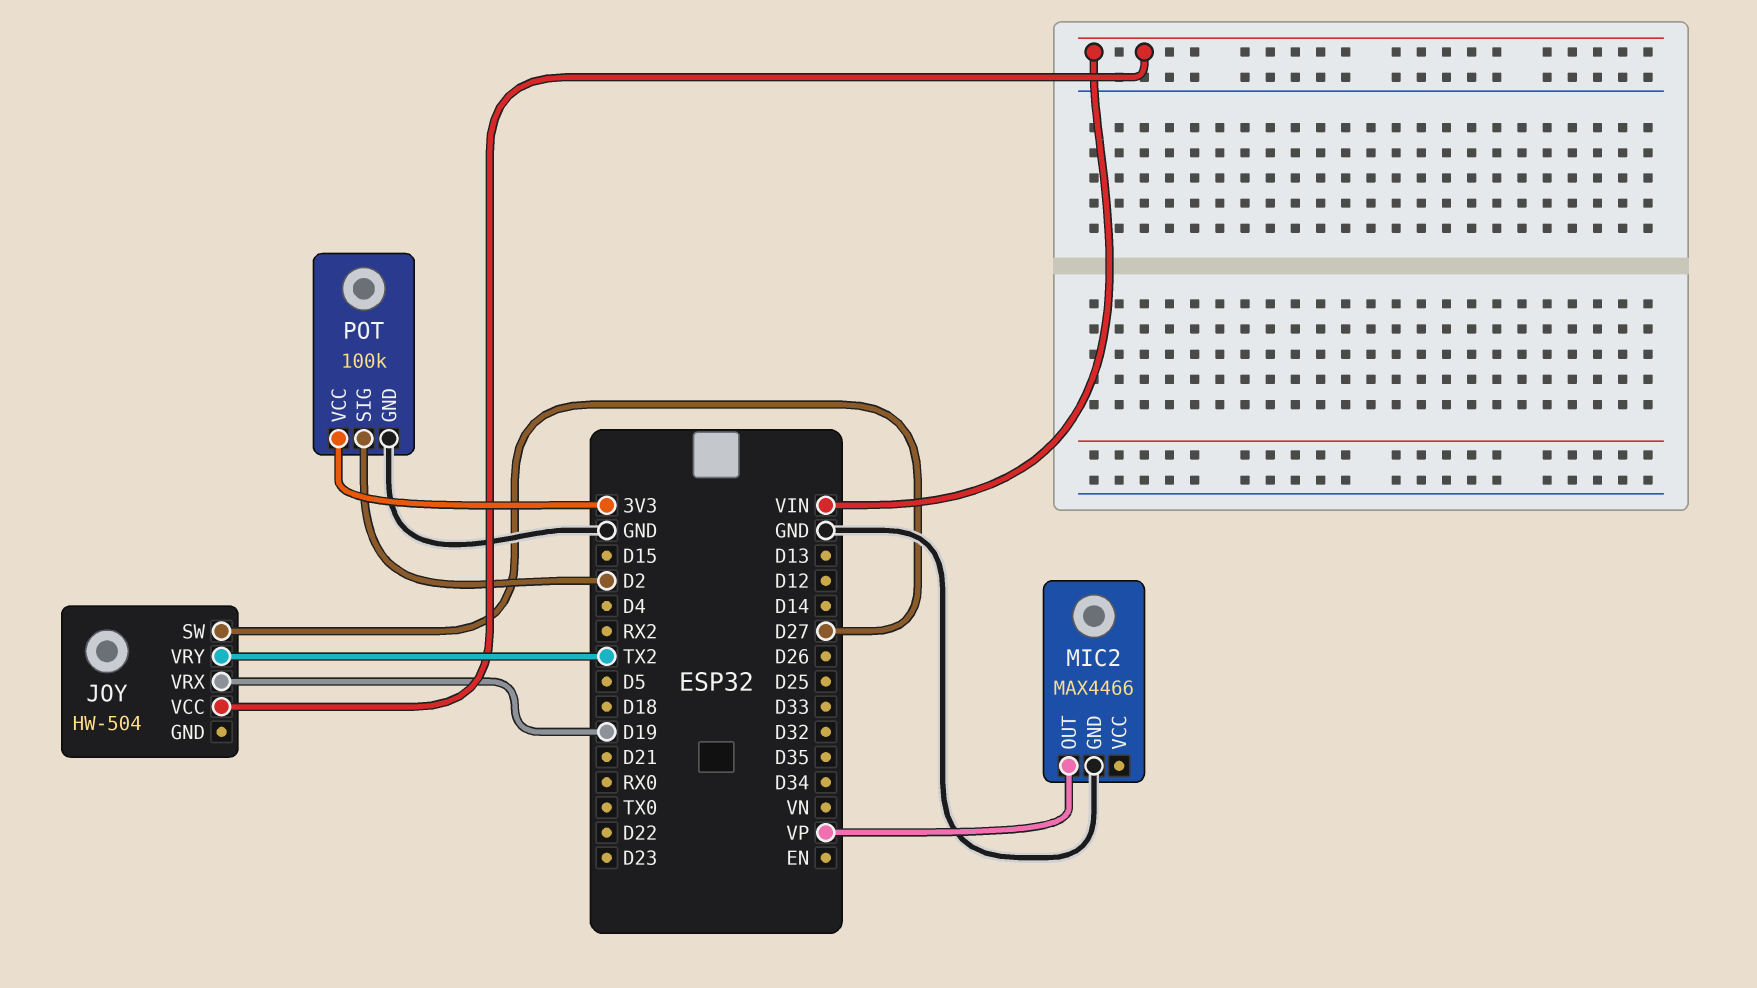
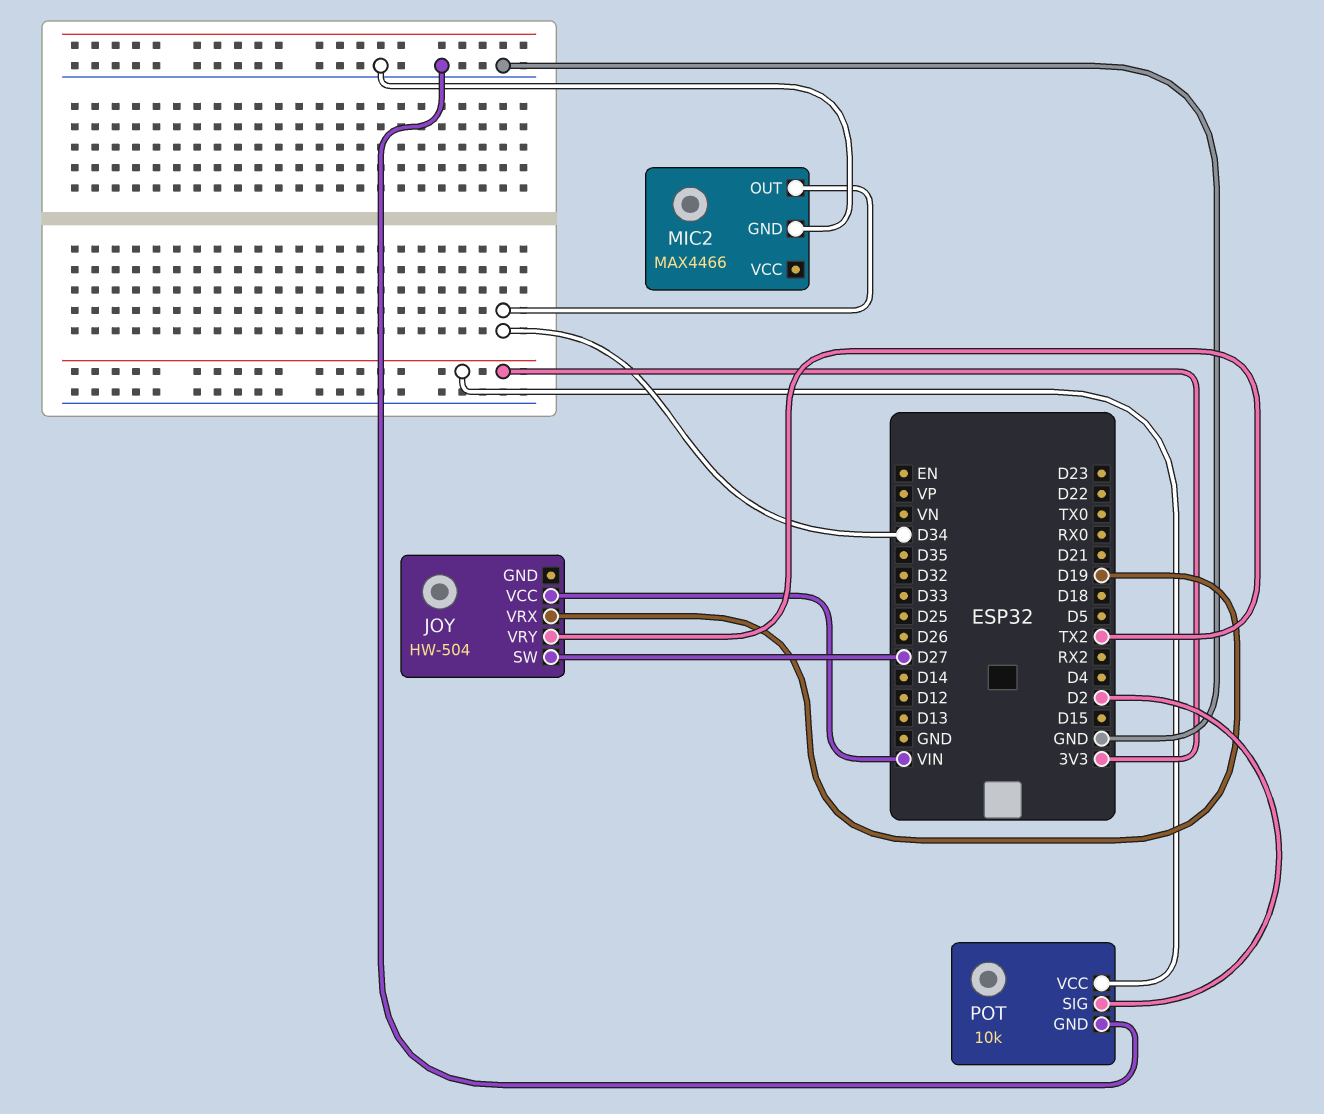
MIC2 pin OUT: VP -> D34
POT: 100k -> 10k

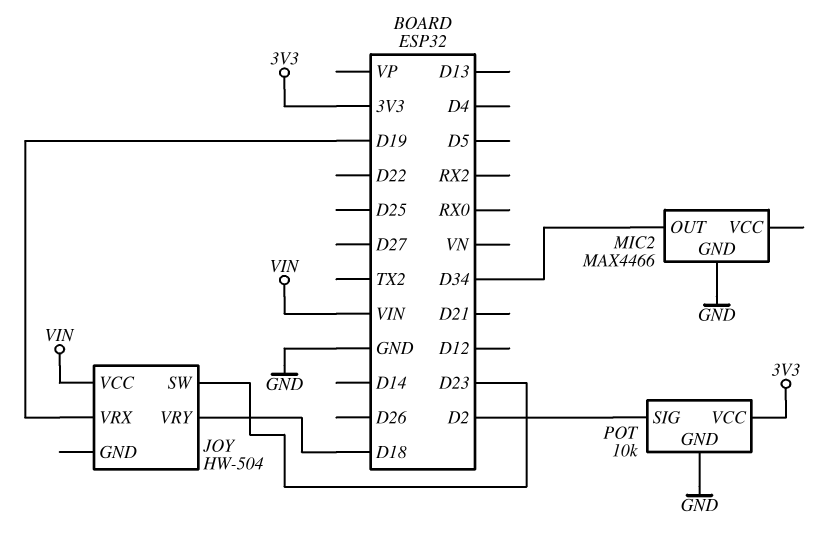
JOY pin SW: D27 -> D23
JOY pin VRY: TX2 -> D18

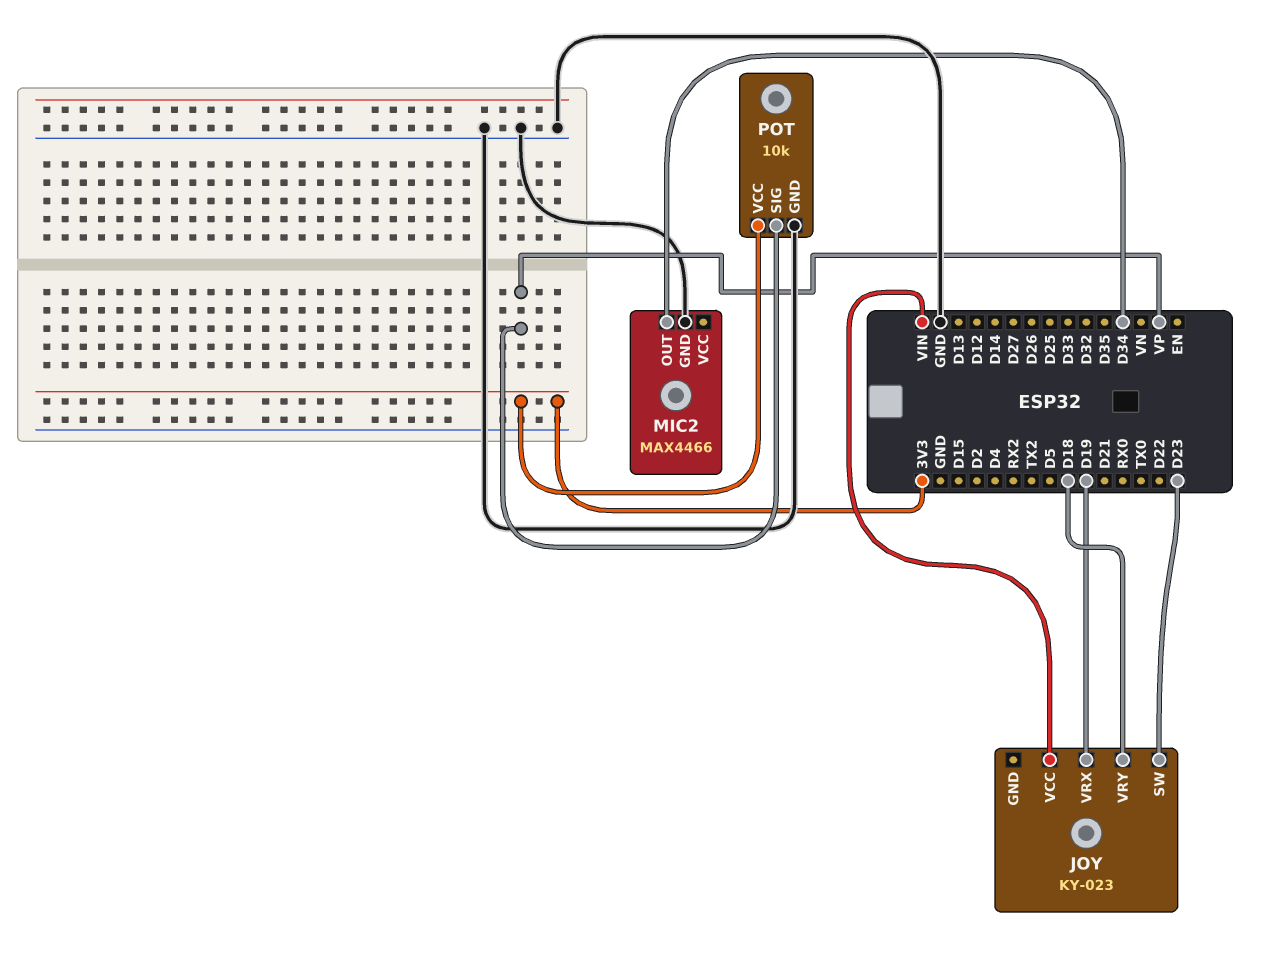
JOY: HW-504 -> KY-023
POT pin SIG: D2 -> VP

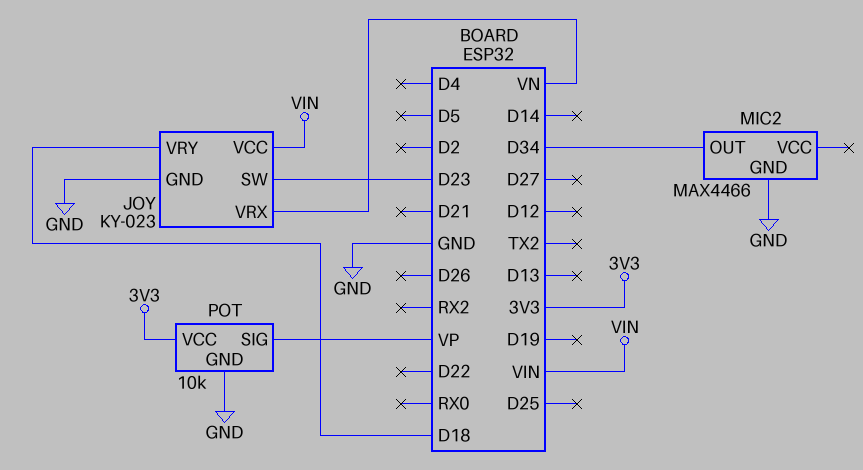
JOY pin GND: none -> GND
JOY pin VRX: D19 -> VN

